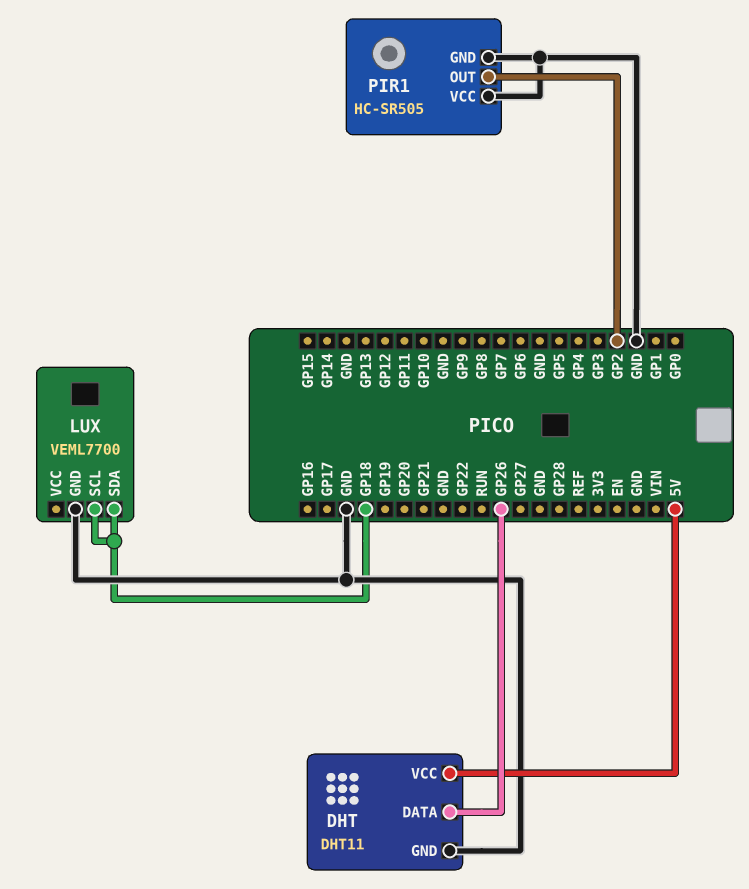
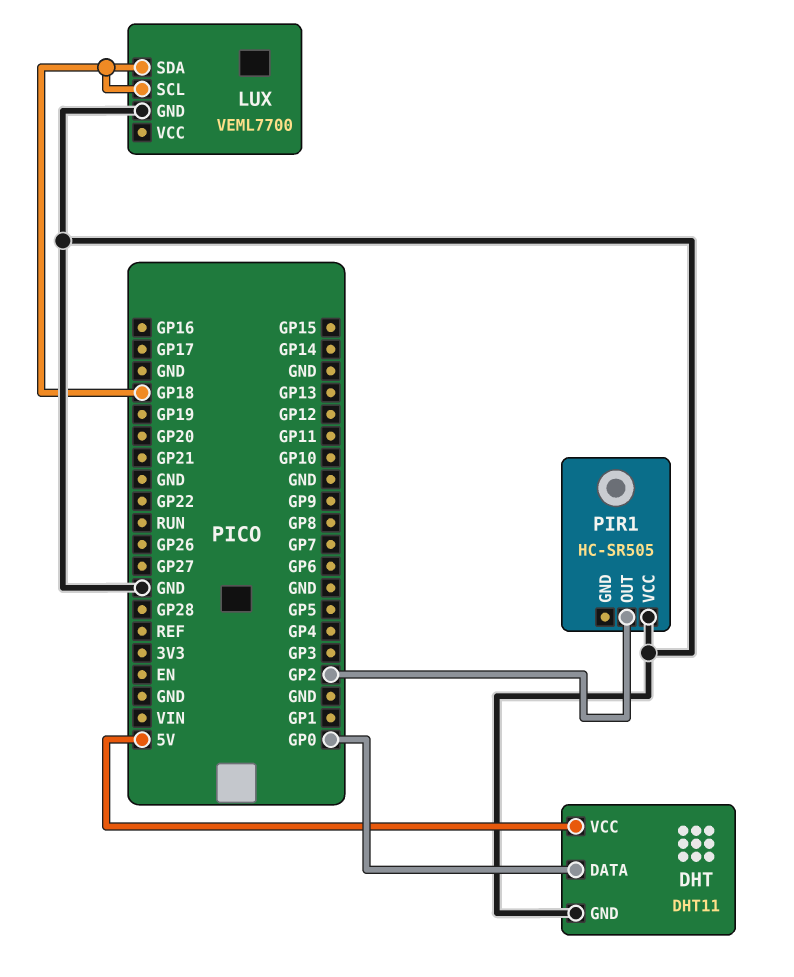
DHT pin DATA: GP26 -> GP0
PIR1 pin GND: GND -> none

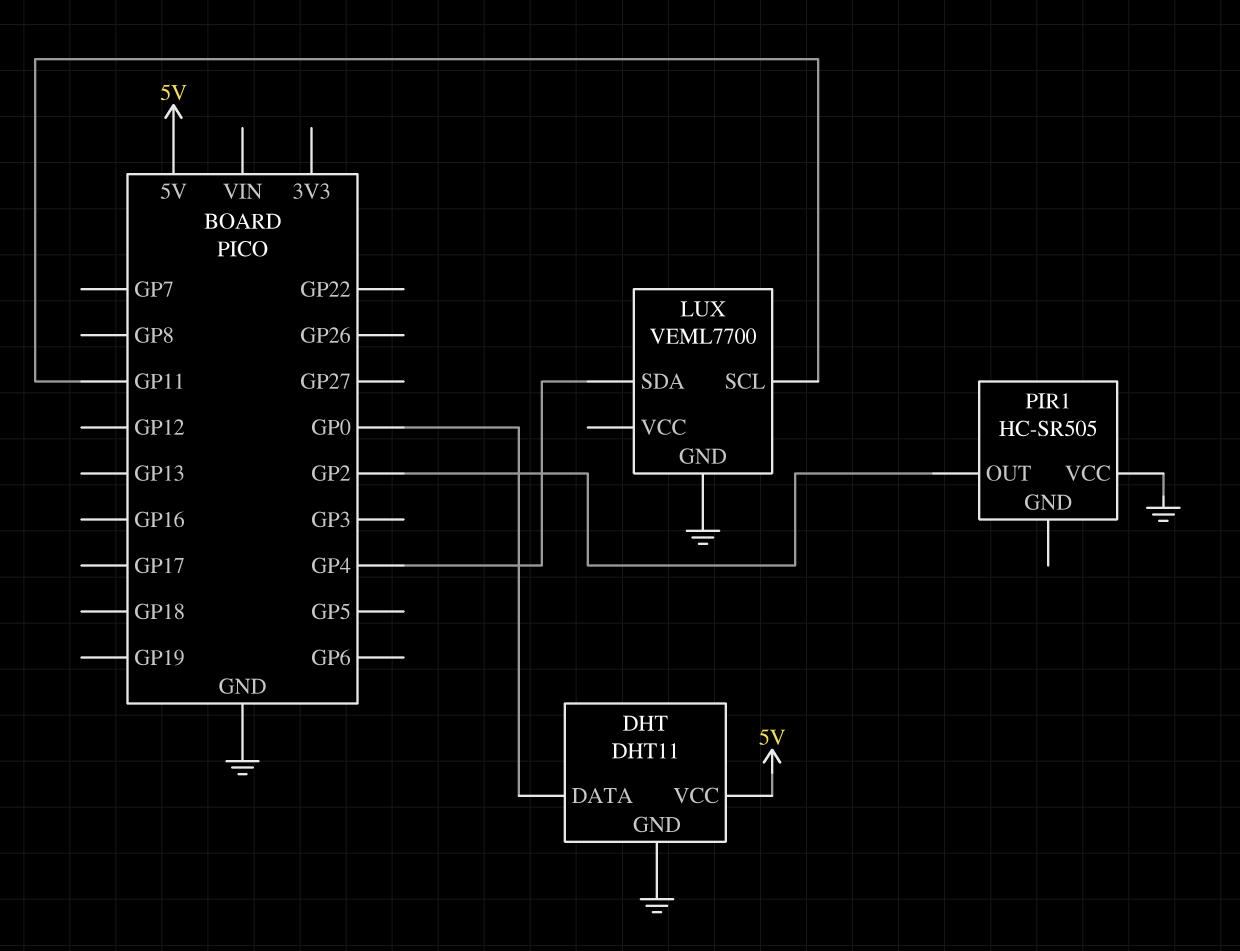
LUX pin SCL: GP18 -> GP11
LUX pin SDA: GP18 -> GP4

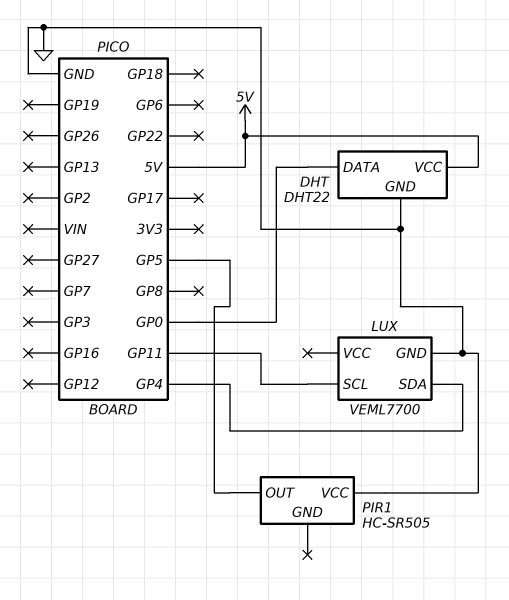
DHT: DHT11 -> DHT22
PIR1 pin OUT: GP2 -> GP5

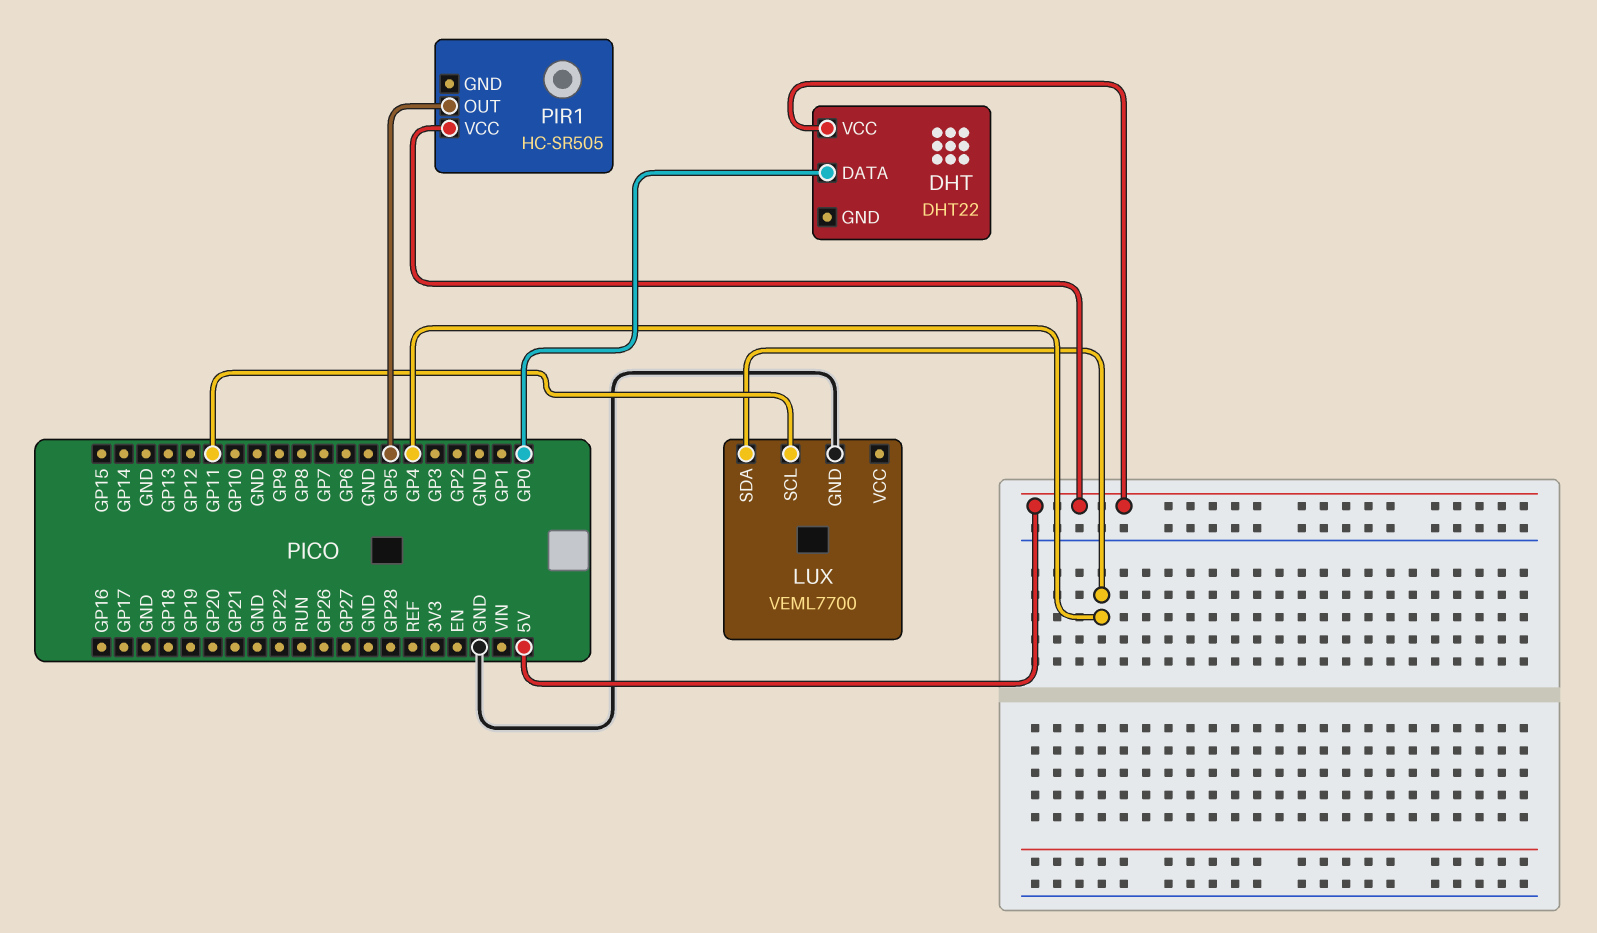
DHT pin GND: GND -> none
PIR1 pin VCC: GND -> 5V

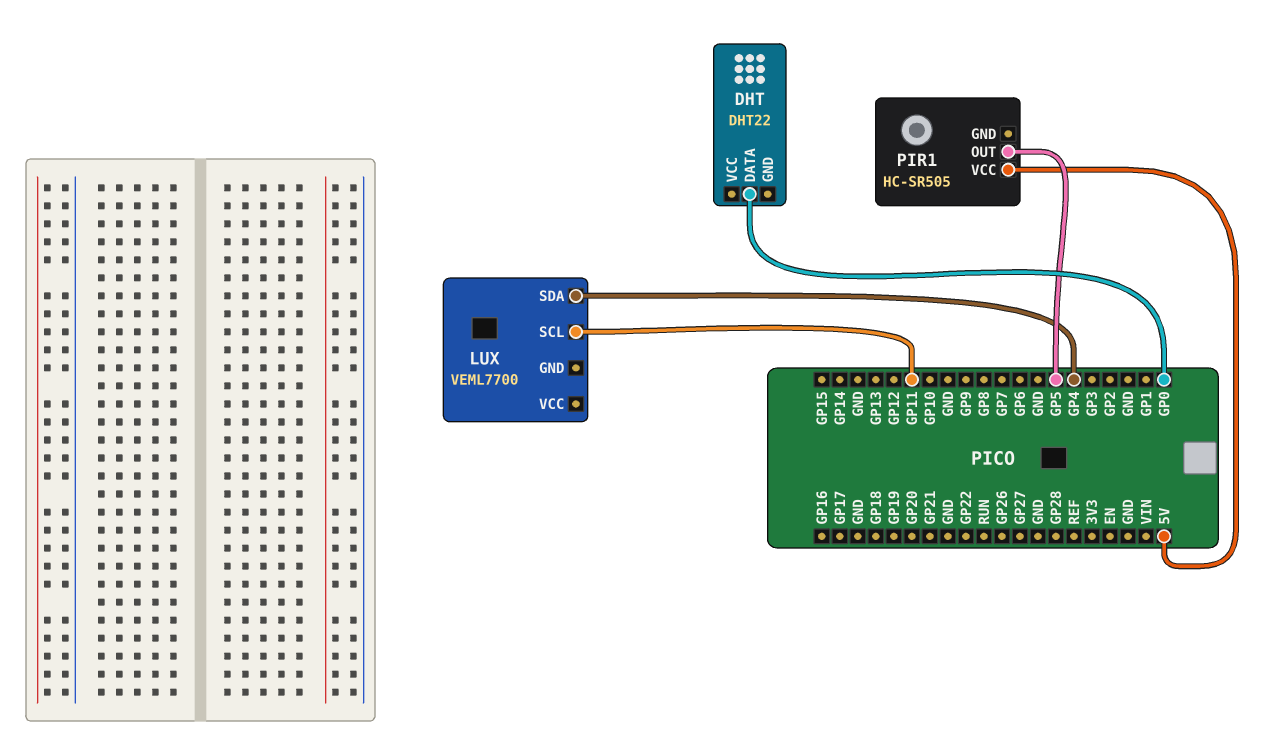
DHT pin VCC: 5V -> none
LUX pin GND: GND -> none

